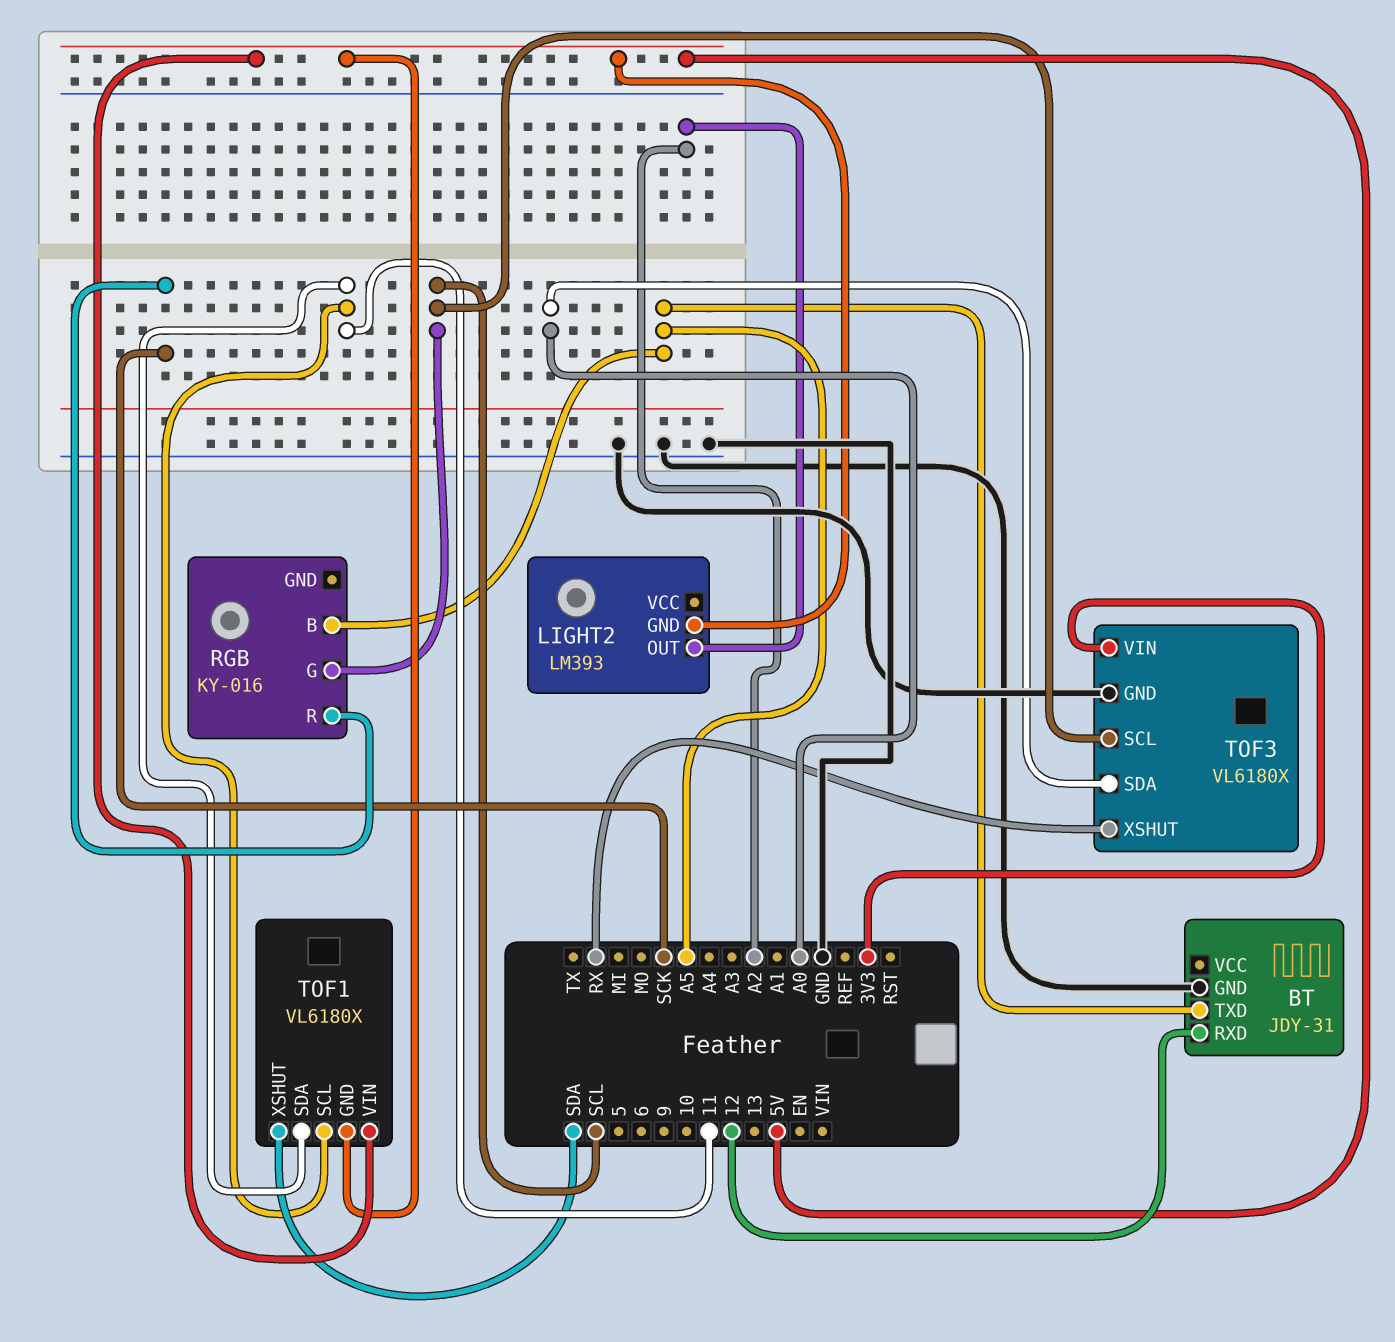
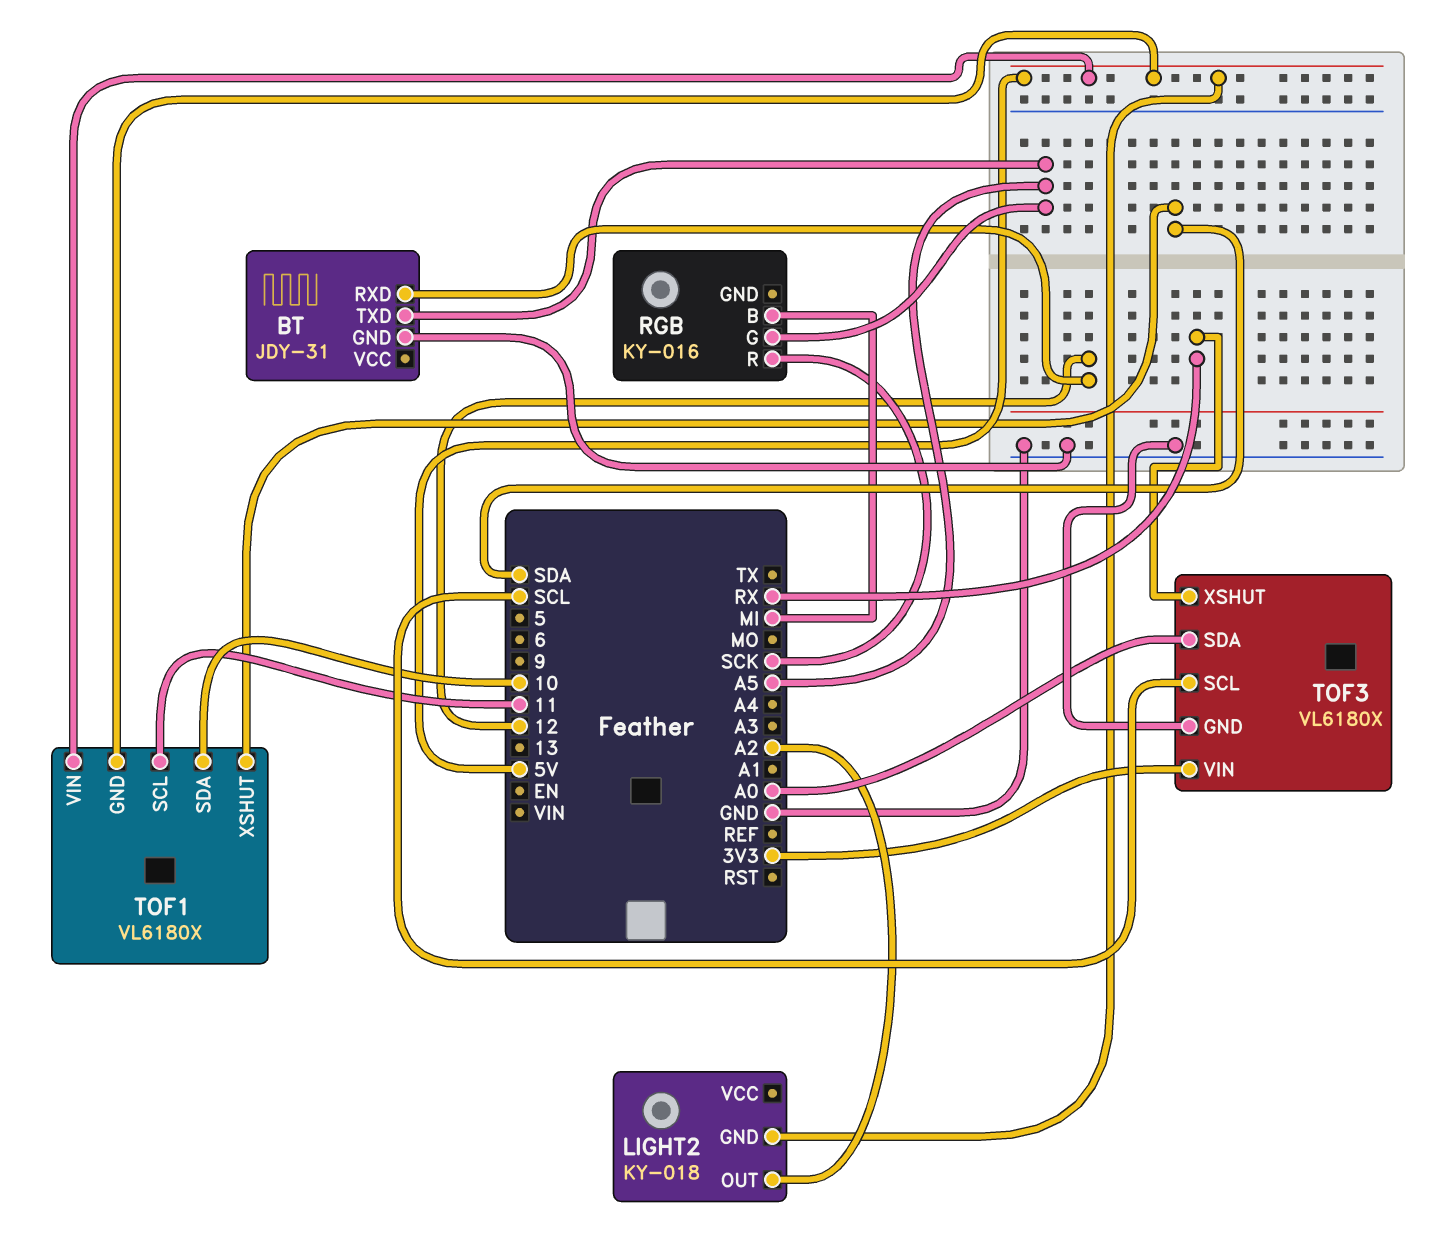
LIGHT2: LM393 -> KY-018
RGB pin B: A5 -> MI
RGB pin G: SCL -> A5
TOF1 pin SDA: 11 -> 10

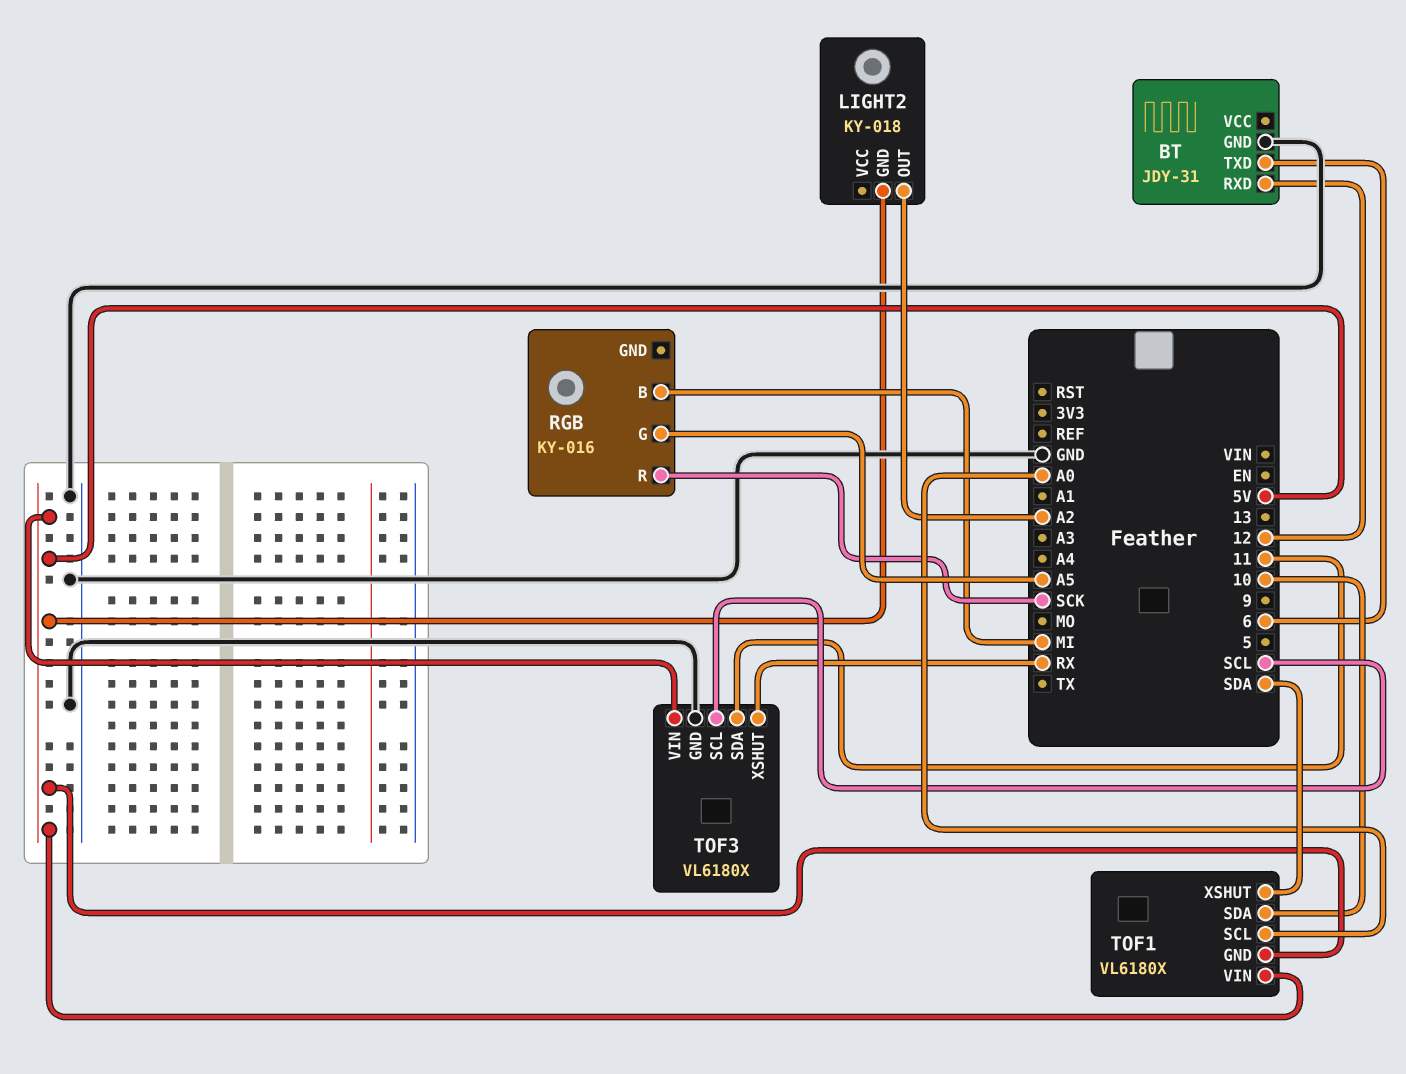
BT pin TXD: A5 -> 6
TOF1 pin SCL: 11 -> A0
TOF3 pin SDA: A0 -> 11
TOF3 pin VIN: 3V3 -> 5V

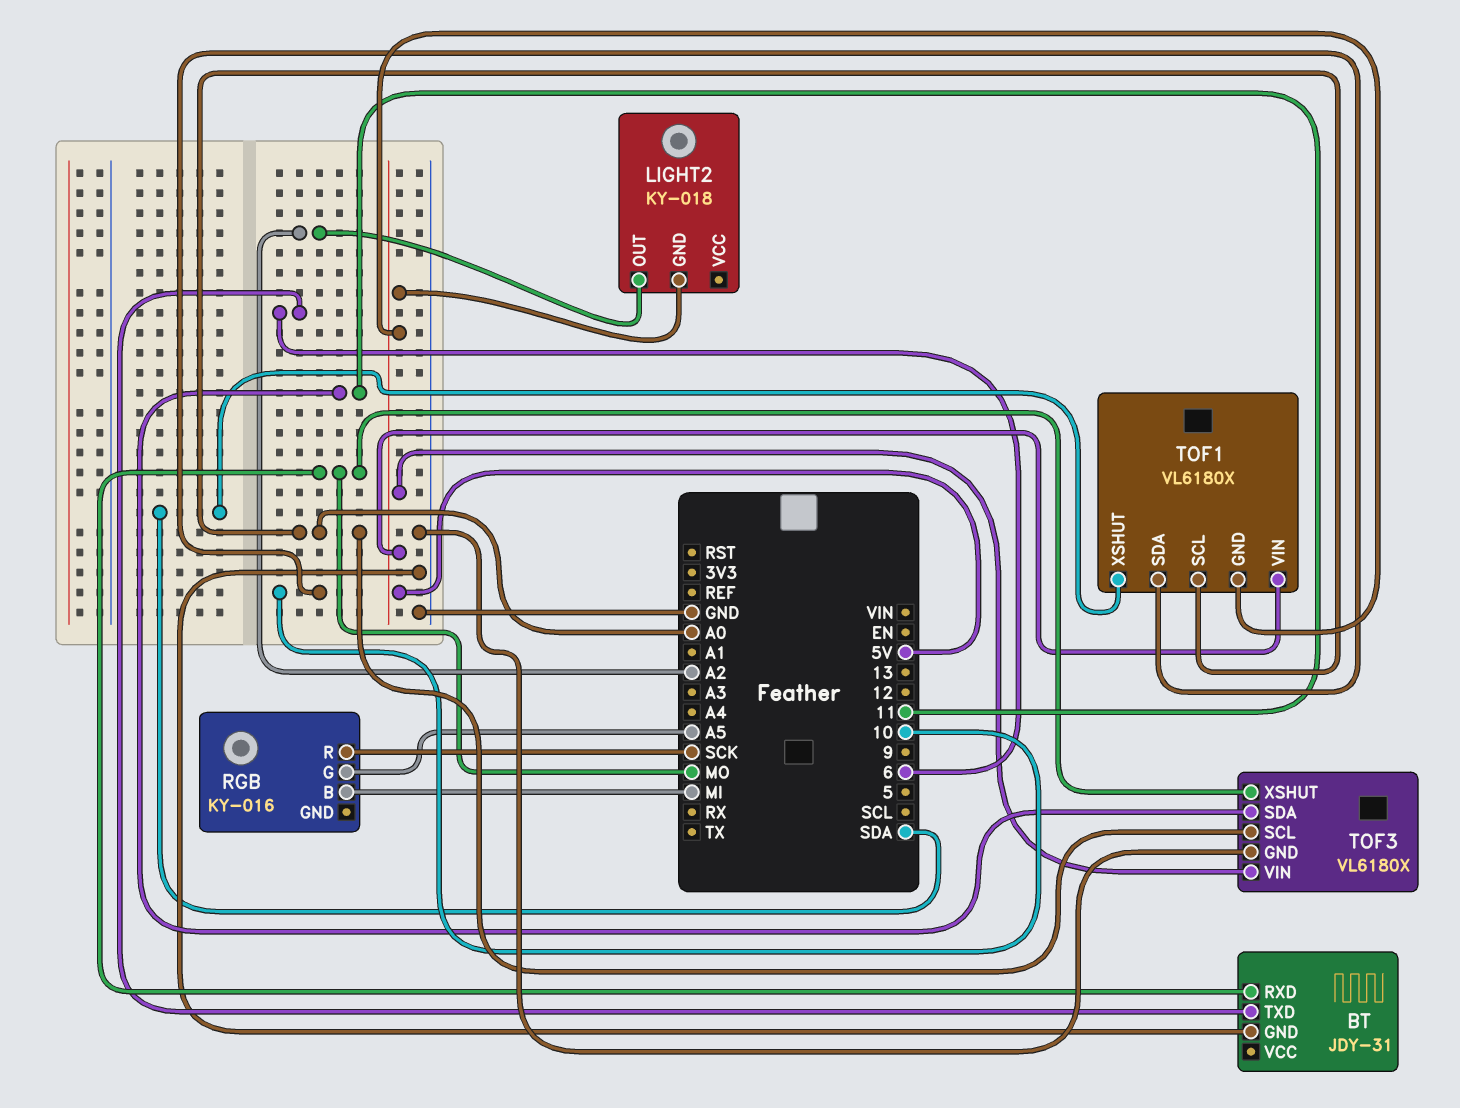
BT pin RXD: 12 -> MO
TOF3 pin SCL: SCL -> A0
TOF3 pin XSHUT: RX -> MO

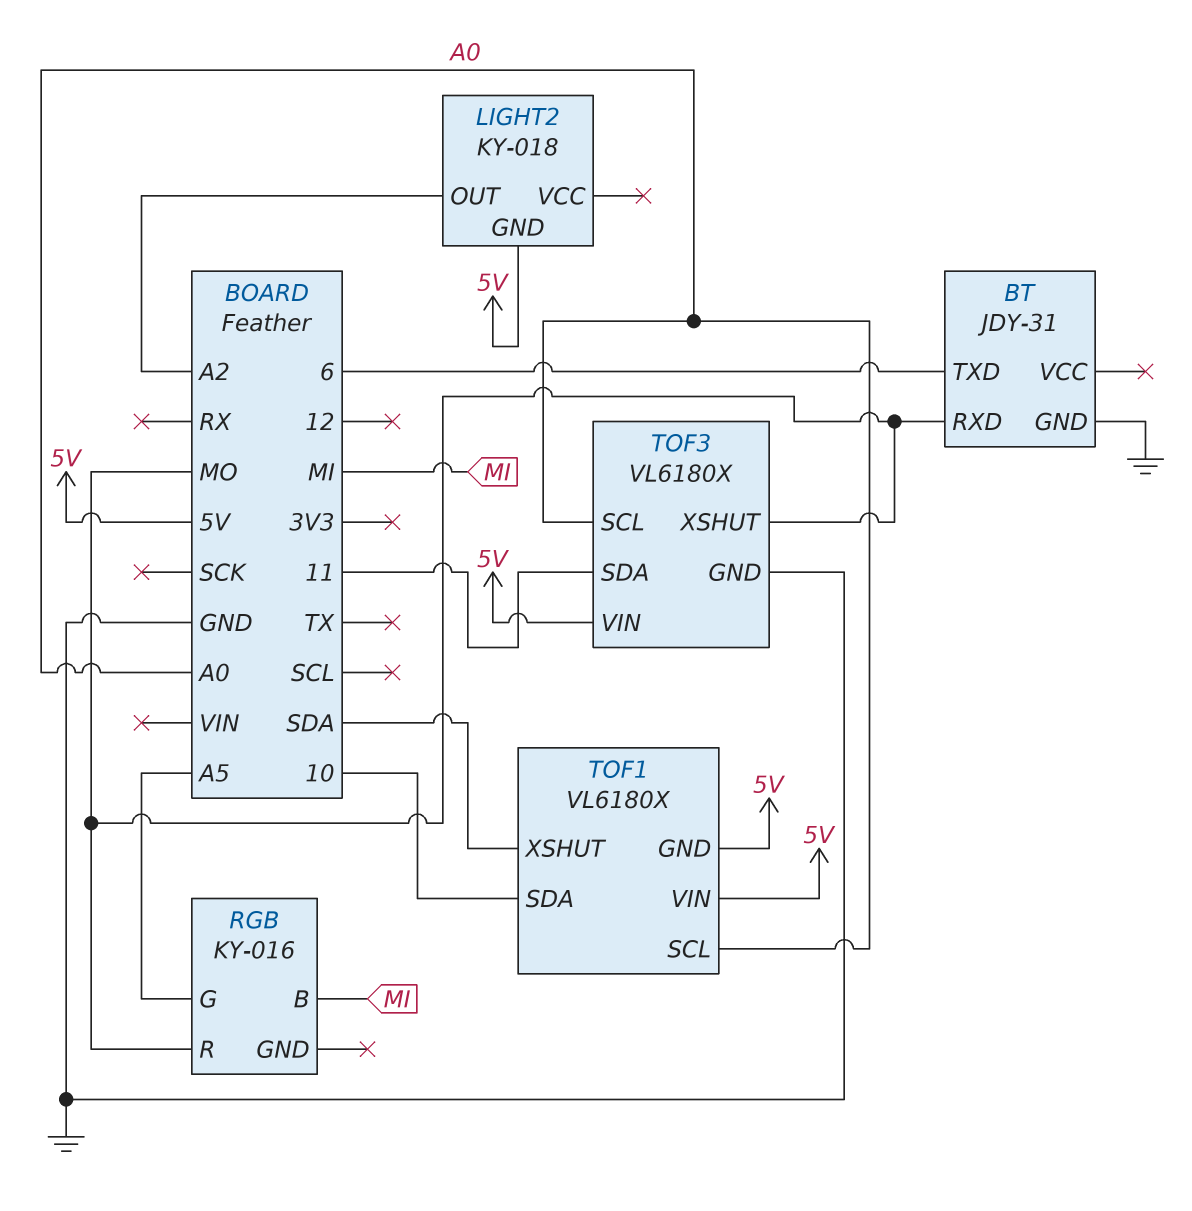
RGB pin R: SCK -> MO

